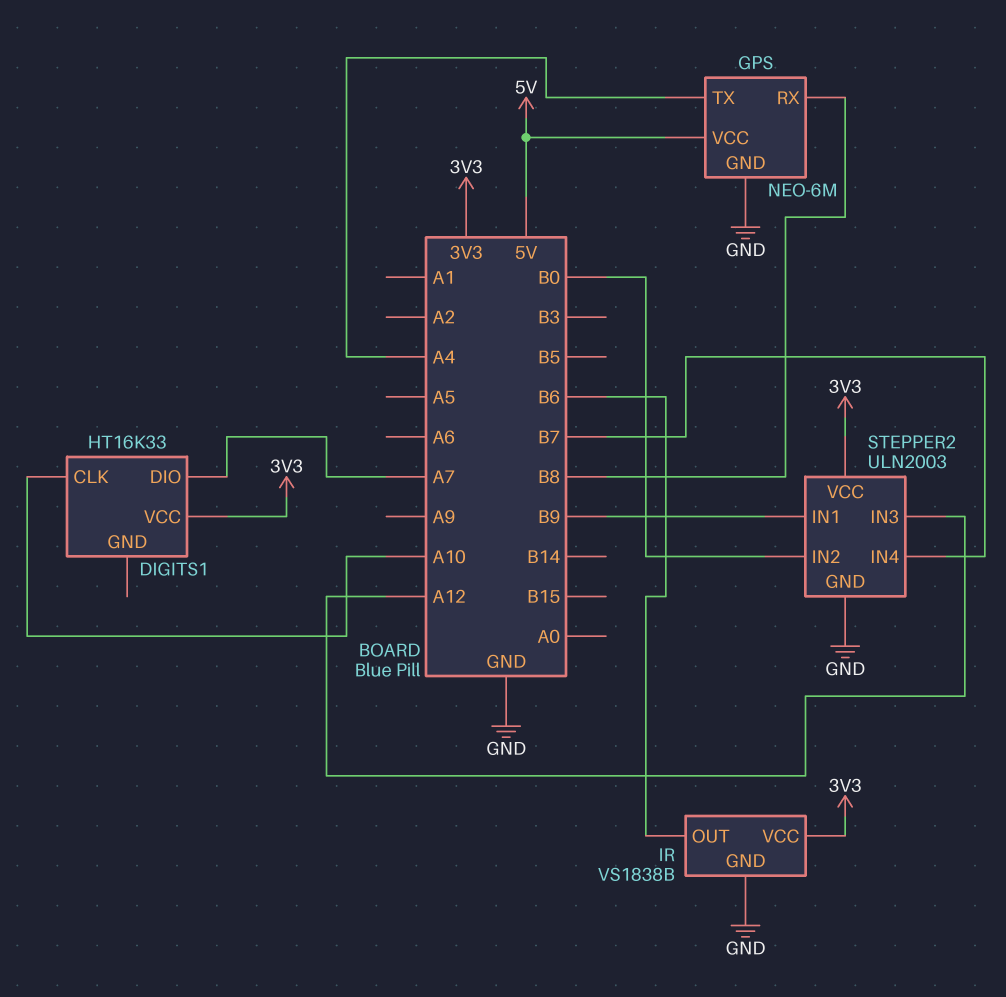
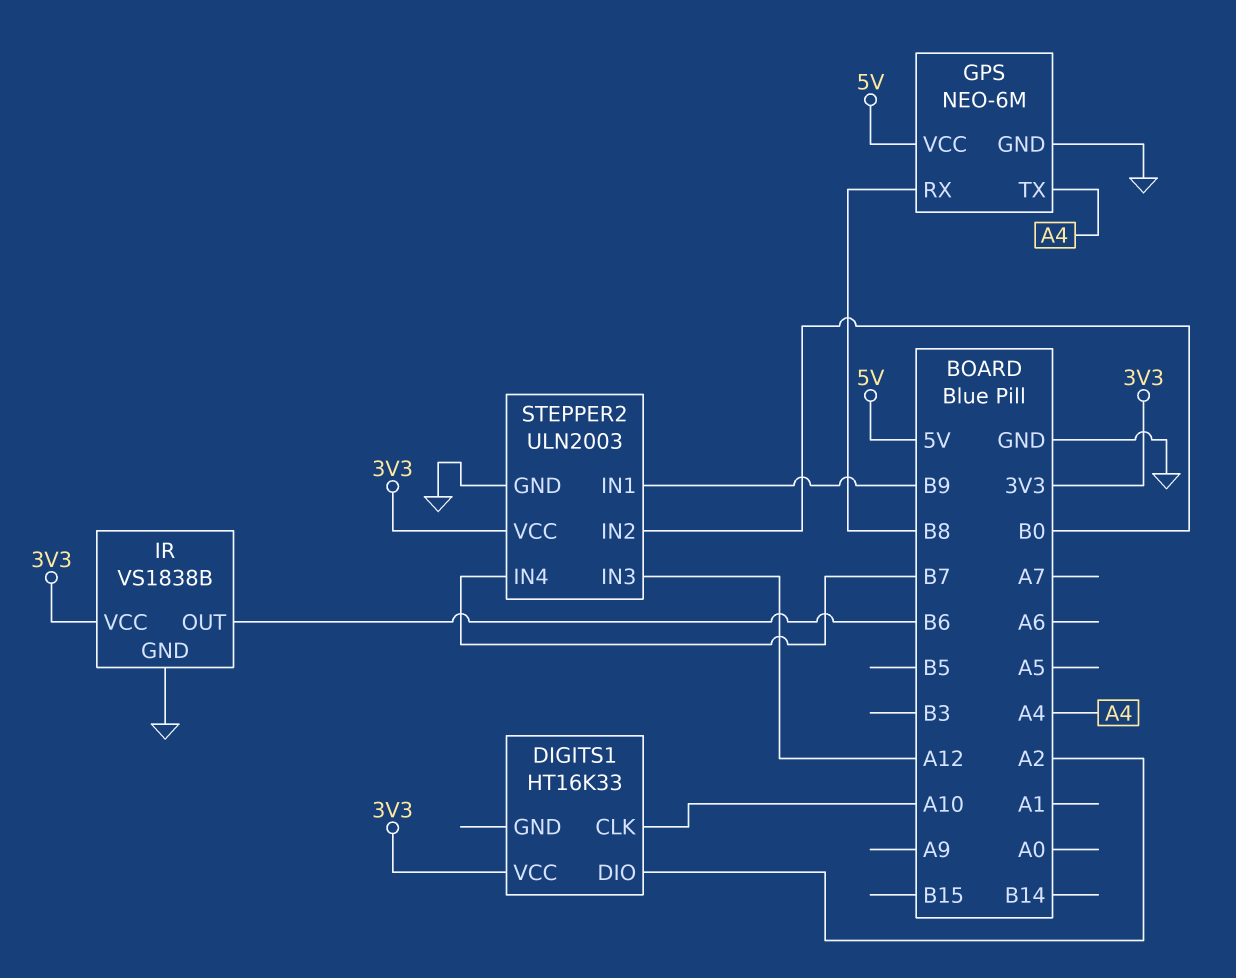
DIGITS1 pin DIO: A7 -> A2

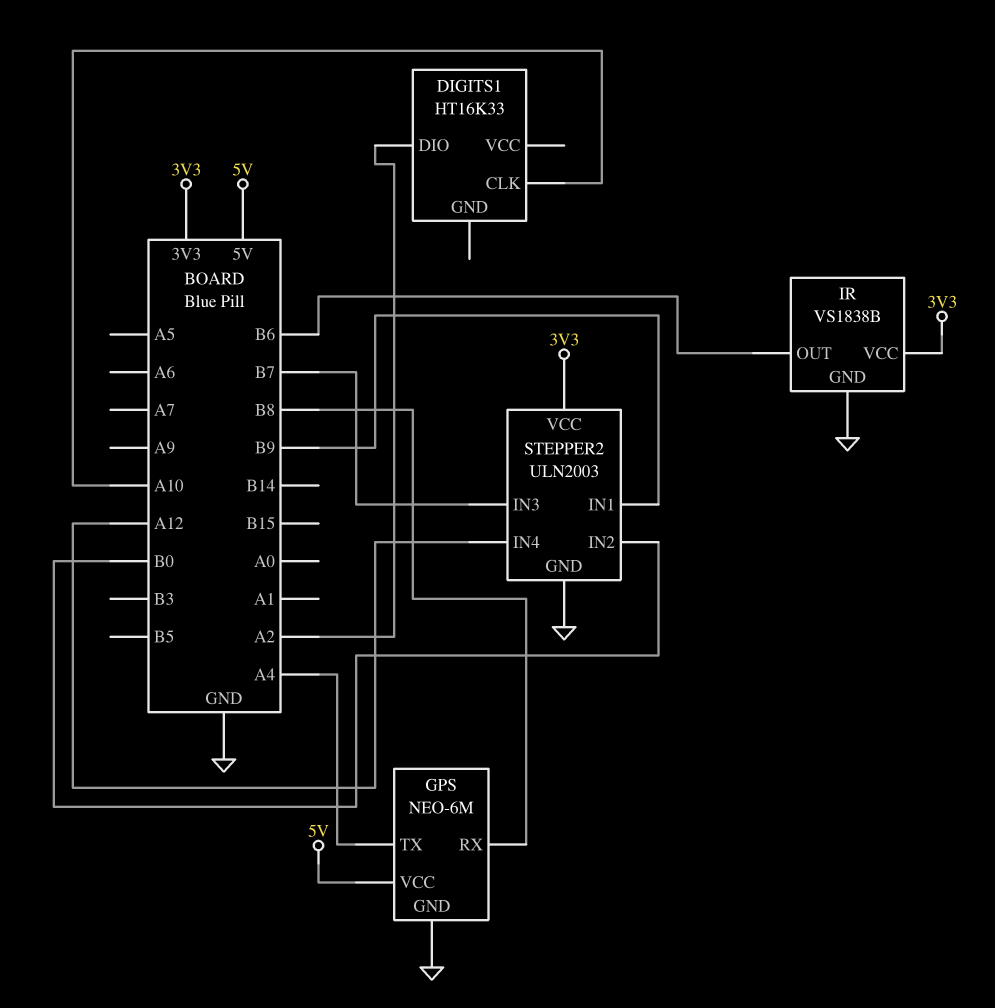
DIGITS1 pin VCC: 3V3 -> none
STEPPER2 pin IN3: A12 -> B7
STEPPER2 pin IN4: B7 -> A12

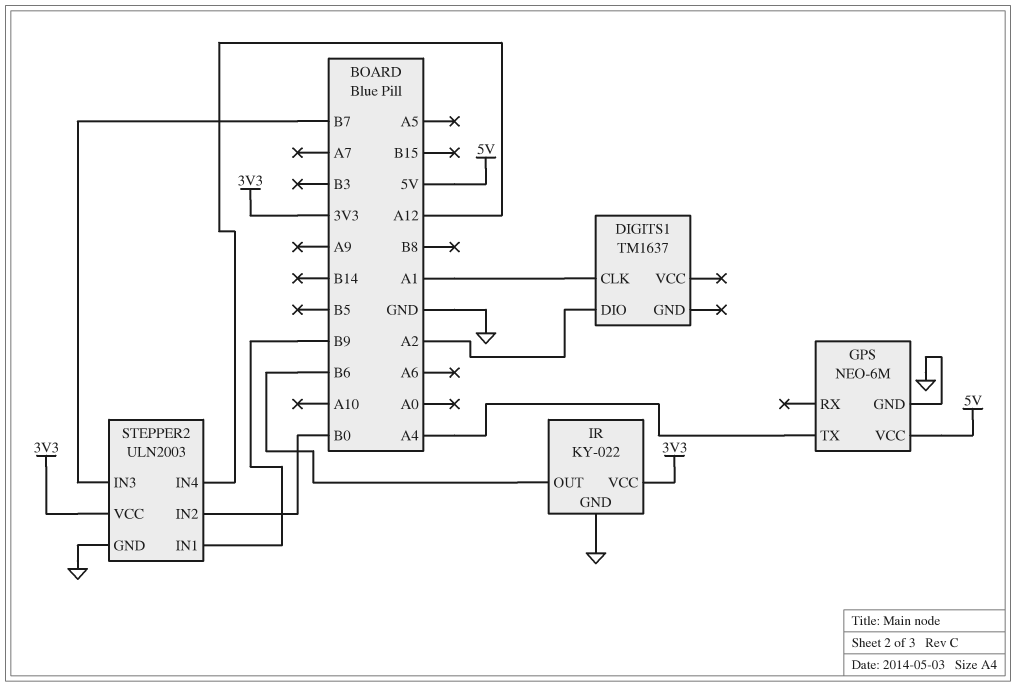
DIGITS1: HT16K33 -> TM1637
DIGITS1 pin CLK: A10 -> A1
GPS pin RX: B8 -> none
IR: VS1838B -> KY-022

